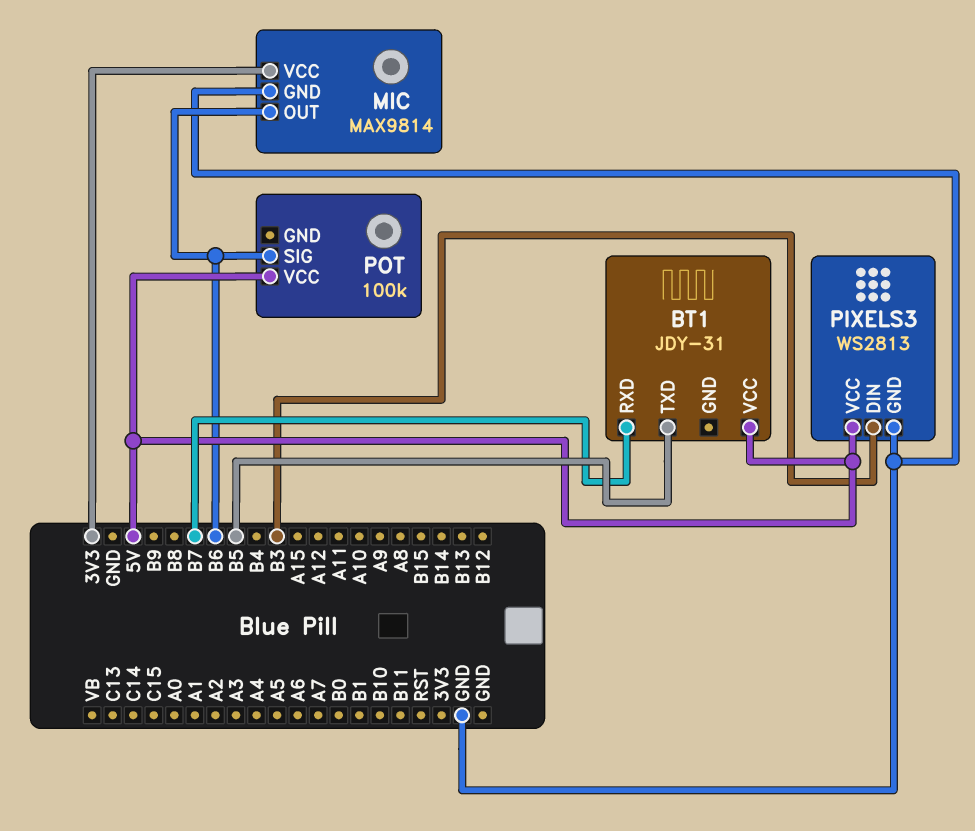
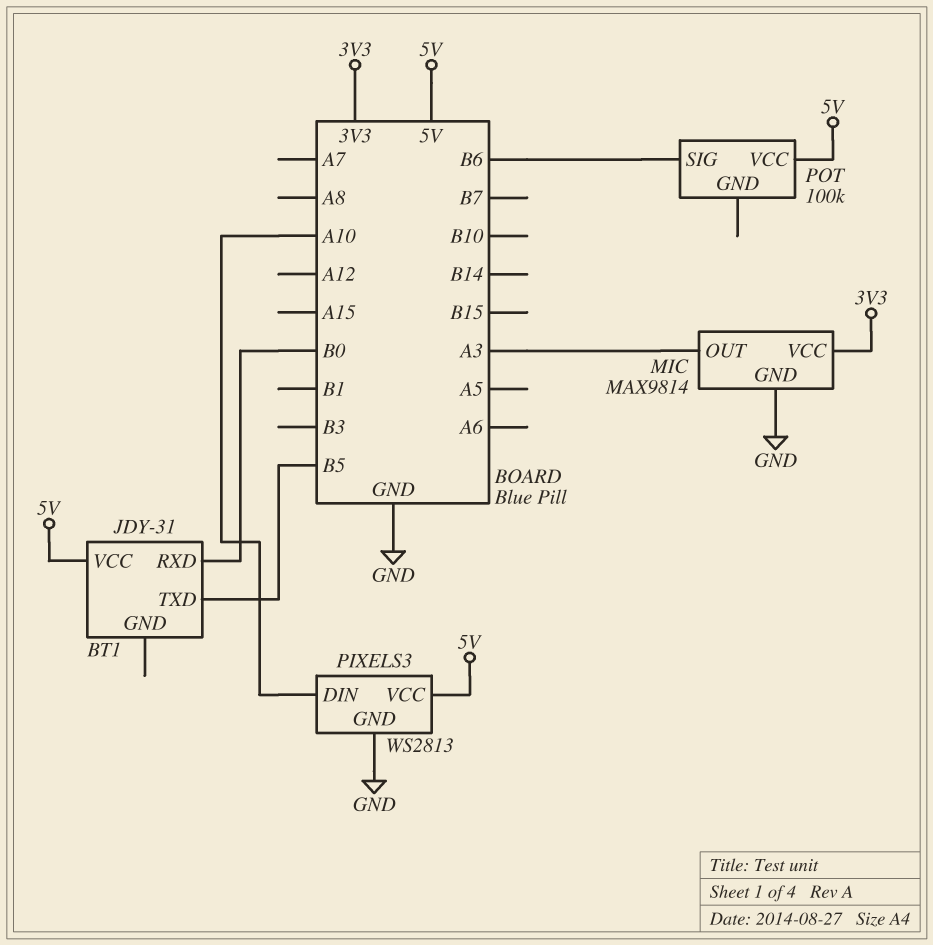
BT1 pin RXD: B7 -> B0
MIC pin OUT: B6 -> A3
PIXELS3 pin DIN: B3 -> A10

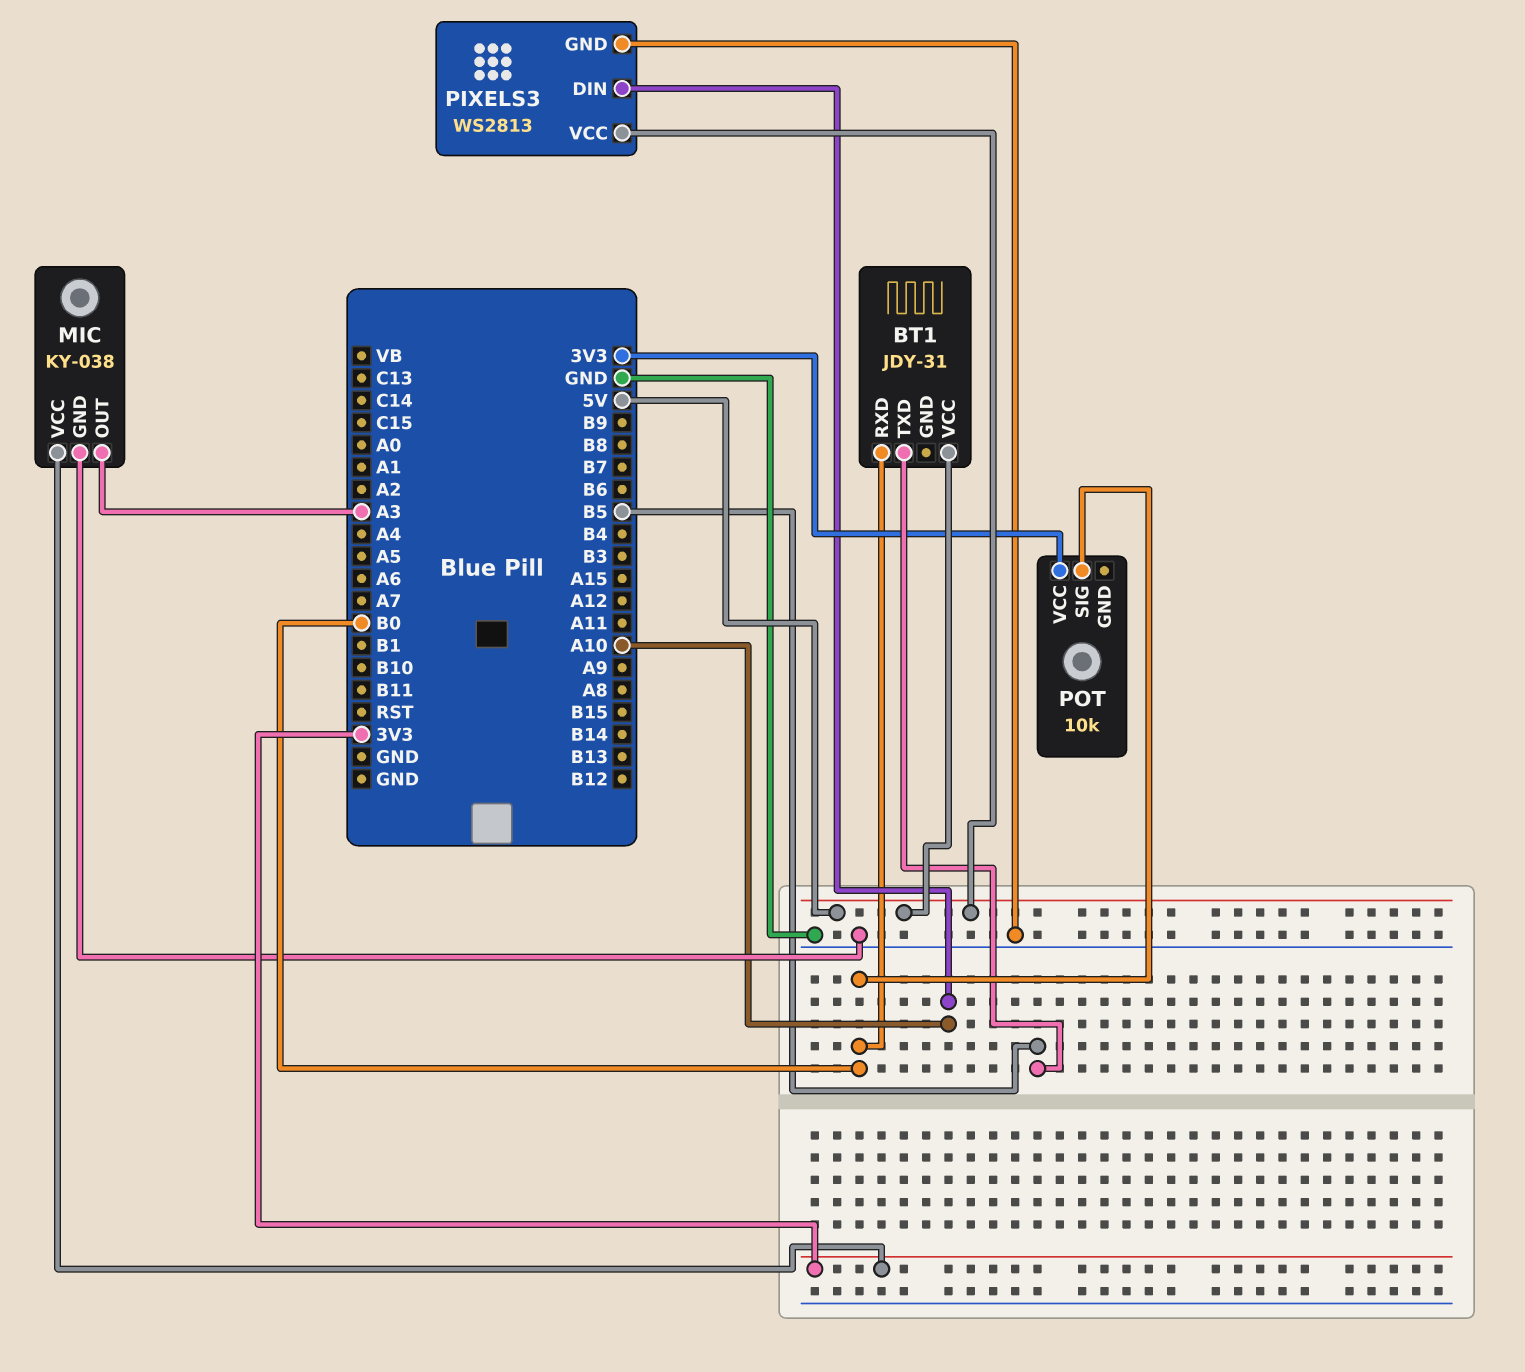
MIC: MAX9814 -> KY-038
POT: 100k -> 10k
POT pin SIG: B6 -> B0
POT pin VCC: 5V -> 3V3

